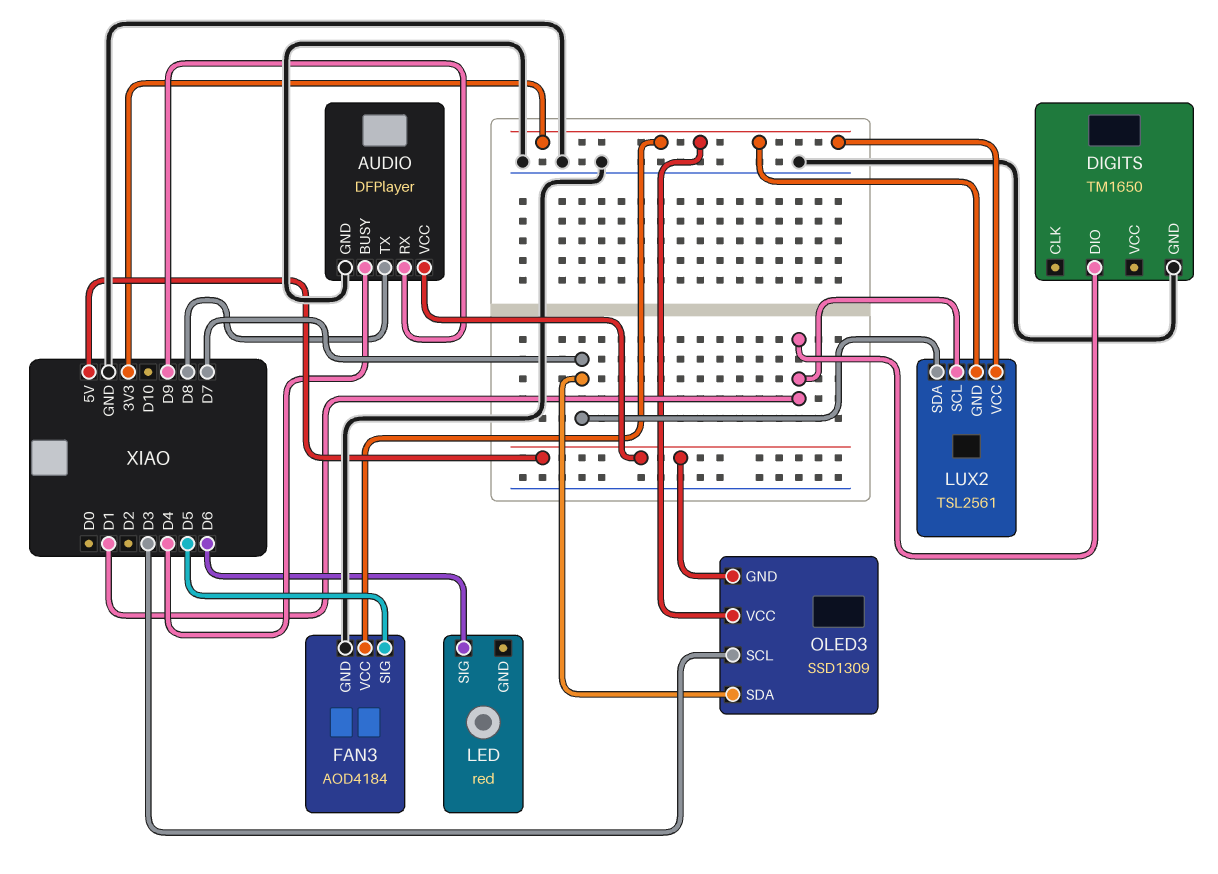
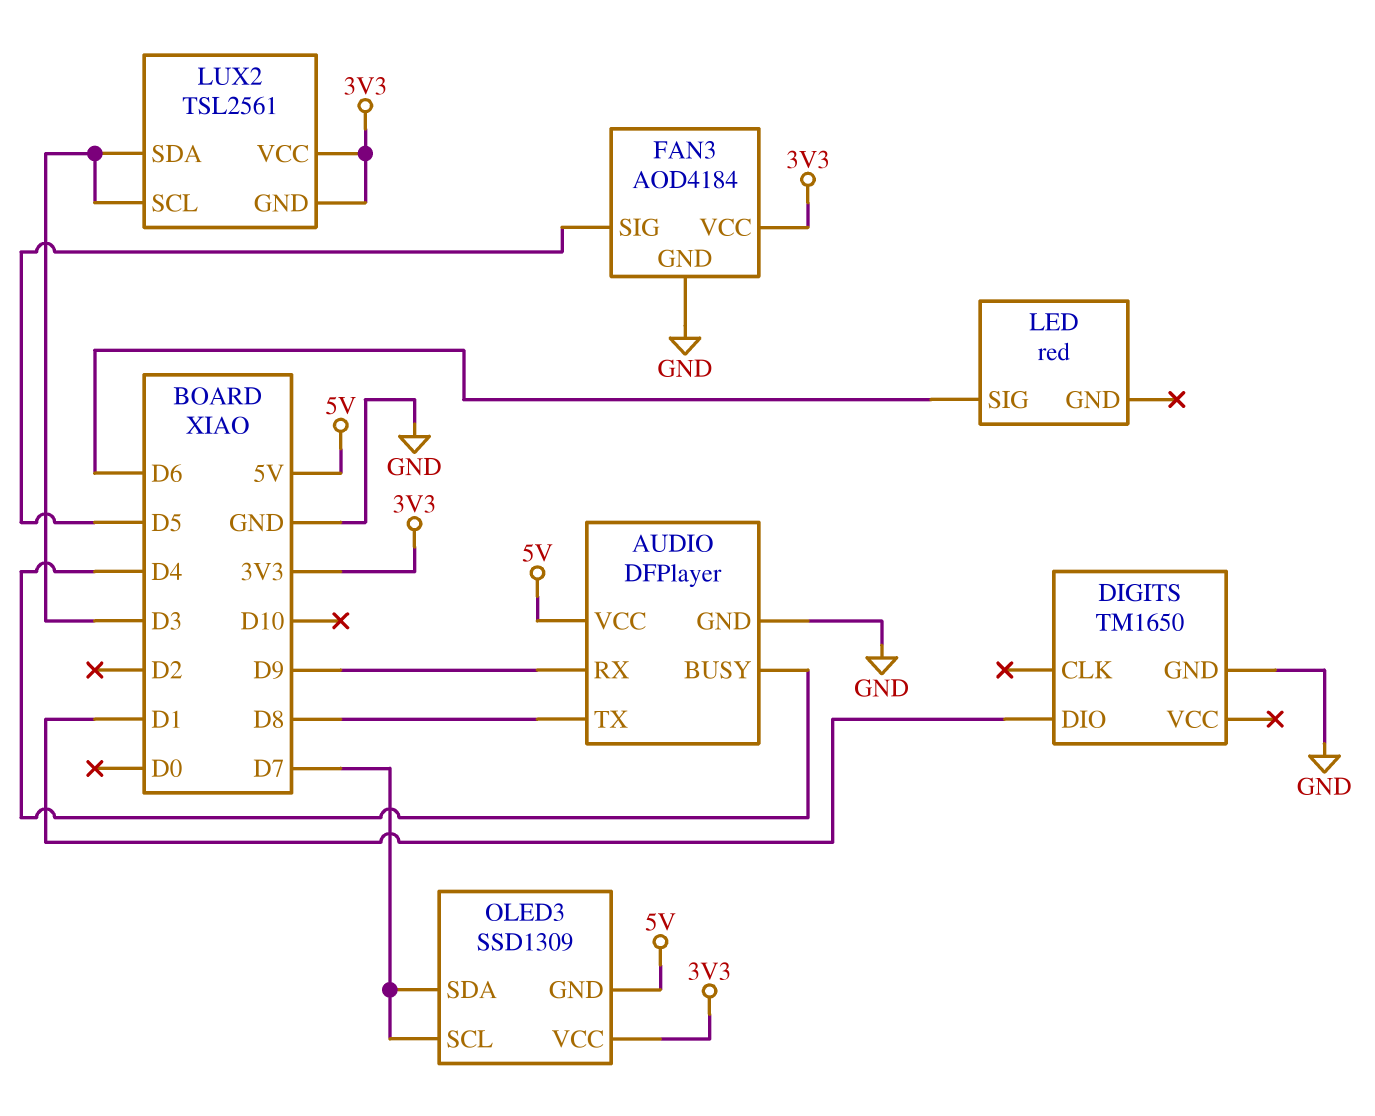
LUX2 pin SCL: D1 -> D3
LUX2 pin SDA: D7 -> D3
OLED3 pin SCL: D3 -> D7

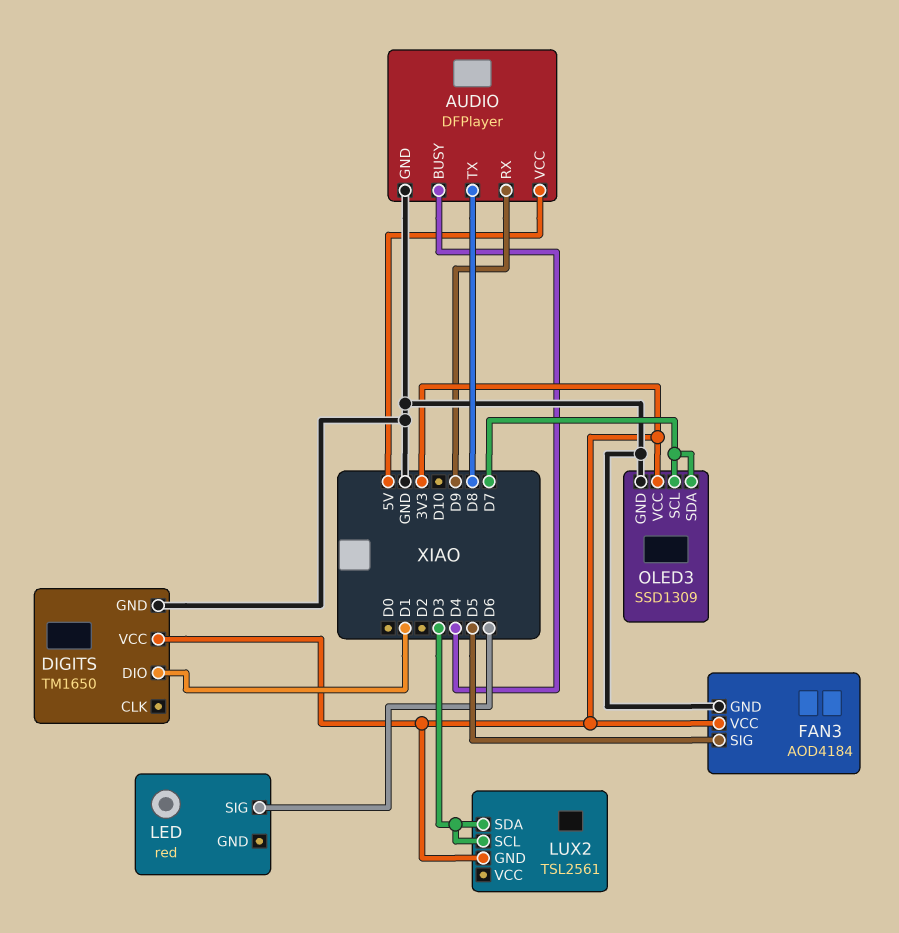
DIGITS pin VCC: none -> 3V3
LUX2 pin VCC: 3V3 -> none
OLED3 pin GND: 5V -> GND

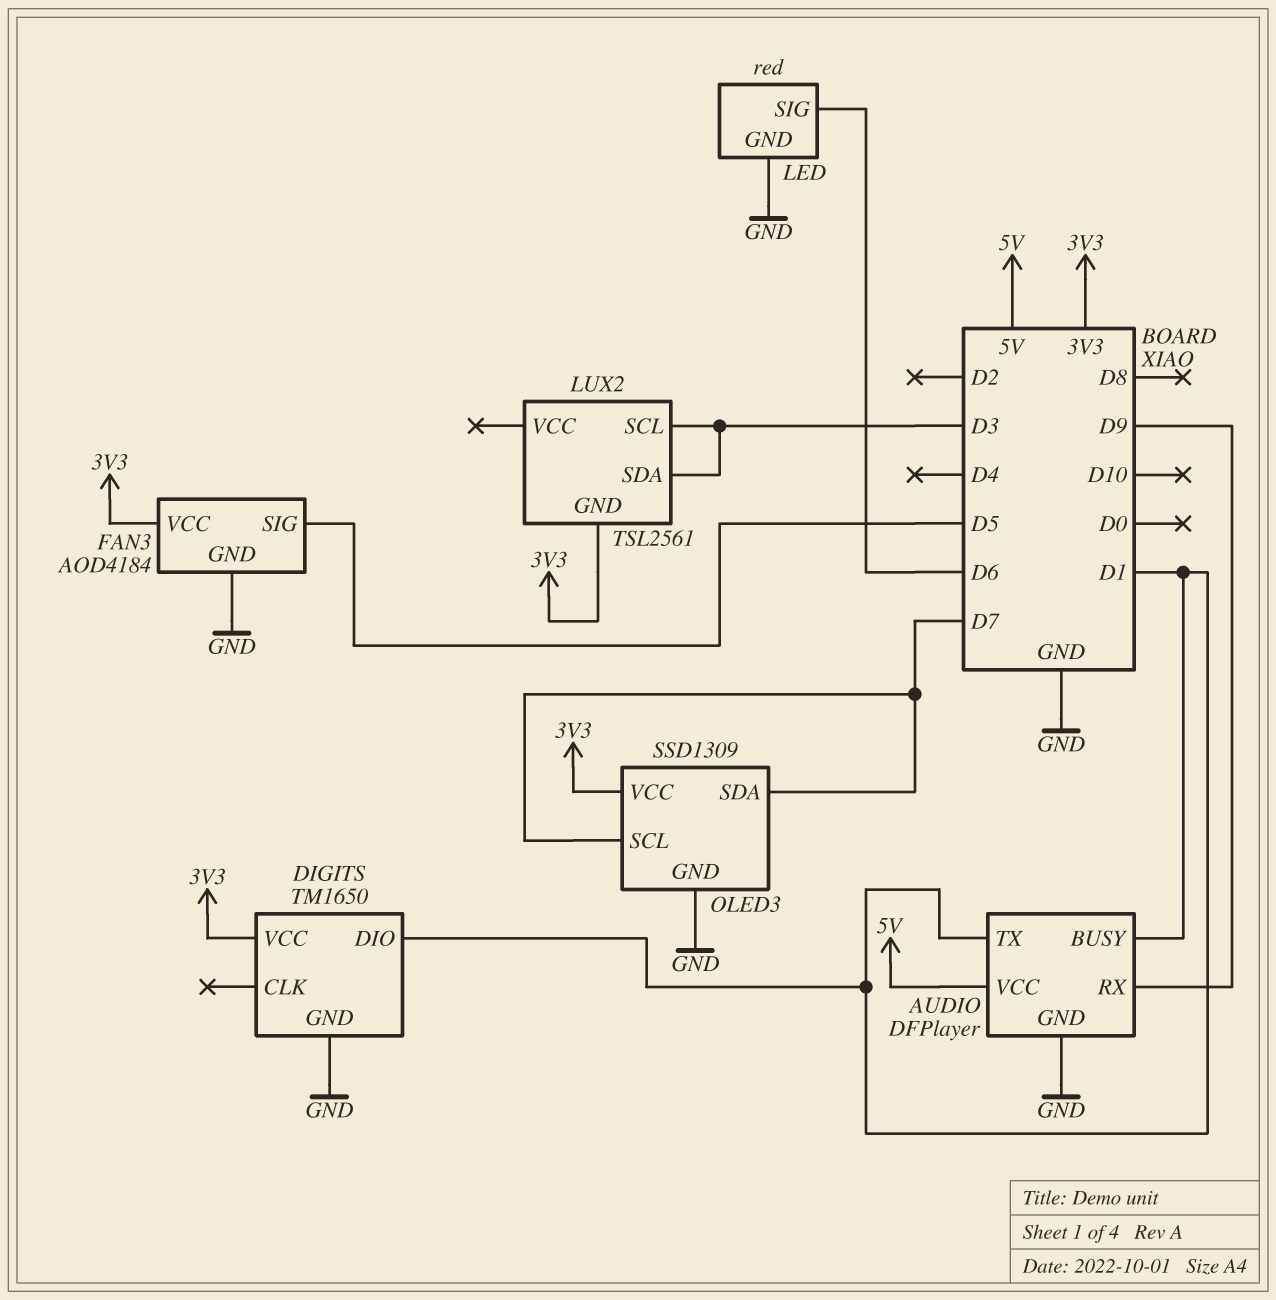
AUDIO pin BUSY: D4 -> D1
AUDIO pin TX: D8 -> D1
LED pin GND: none -> GND

